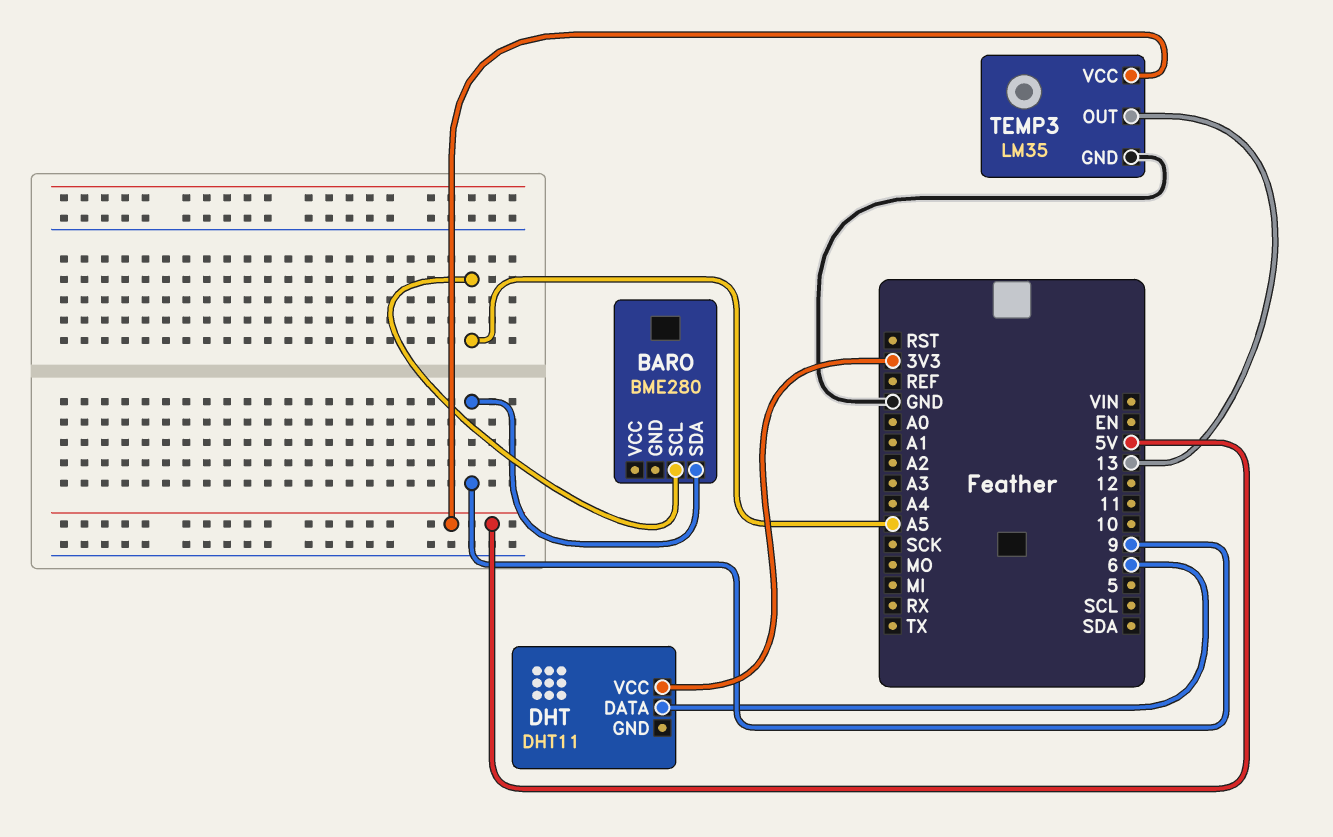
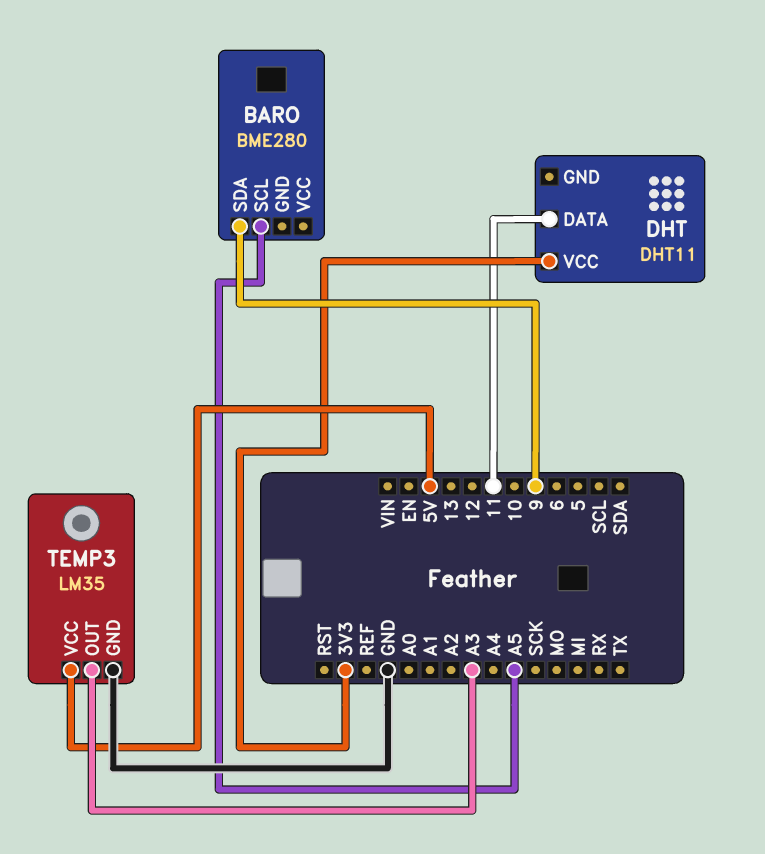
DHT pin DATA: 6 -> 11
TEMP3 pin OUT: 13 -> A3

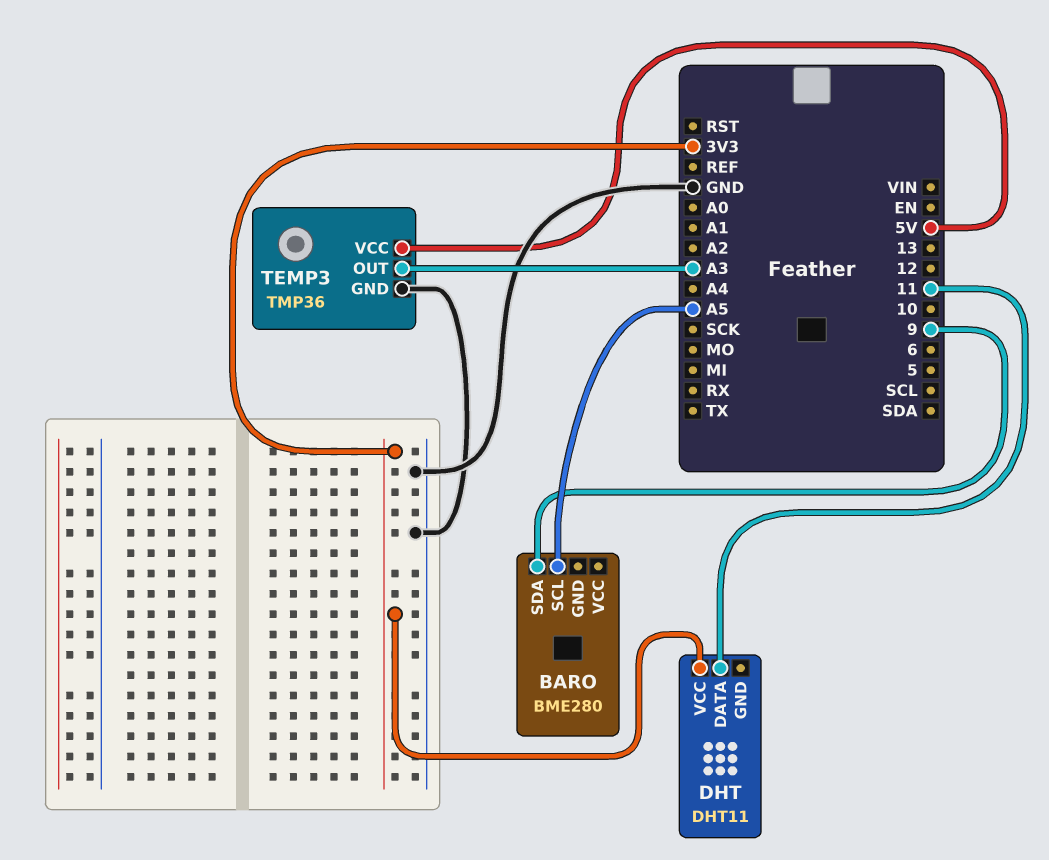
TEMP3: LM35 -> TMP36

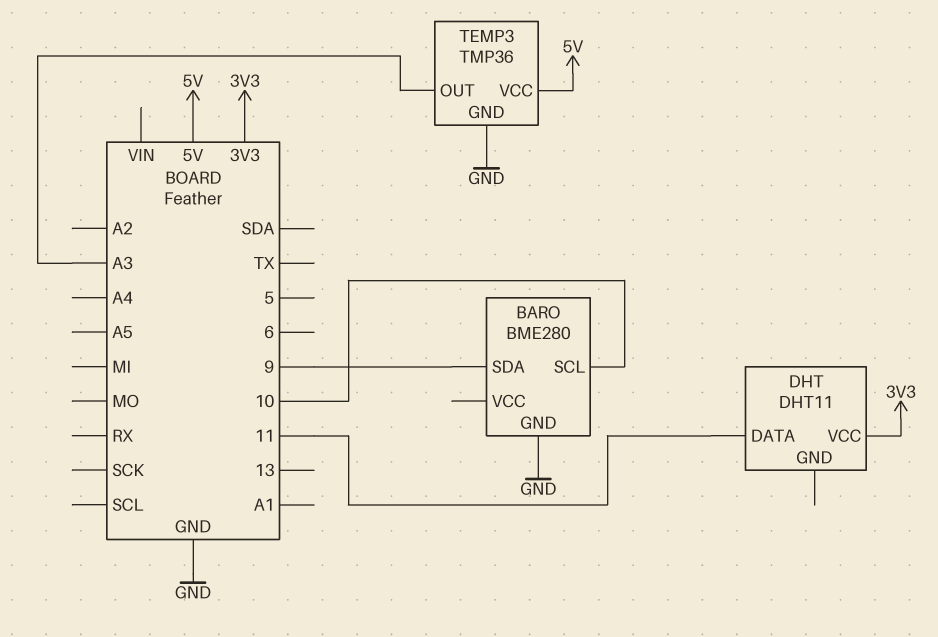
BARO pin GND: none -> GND
BARO pin SCL: A5 -> 10

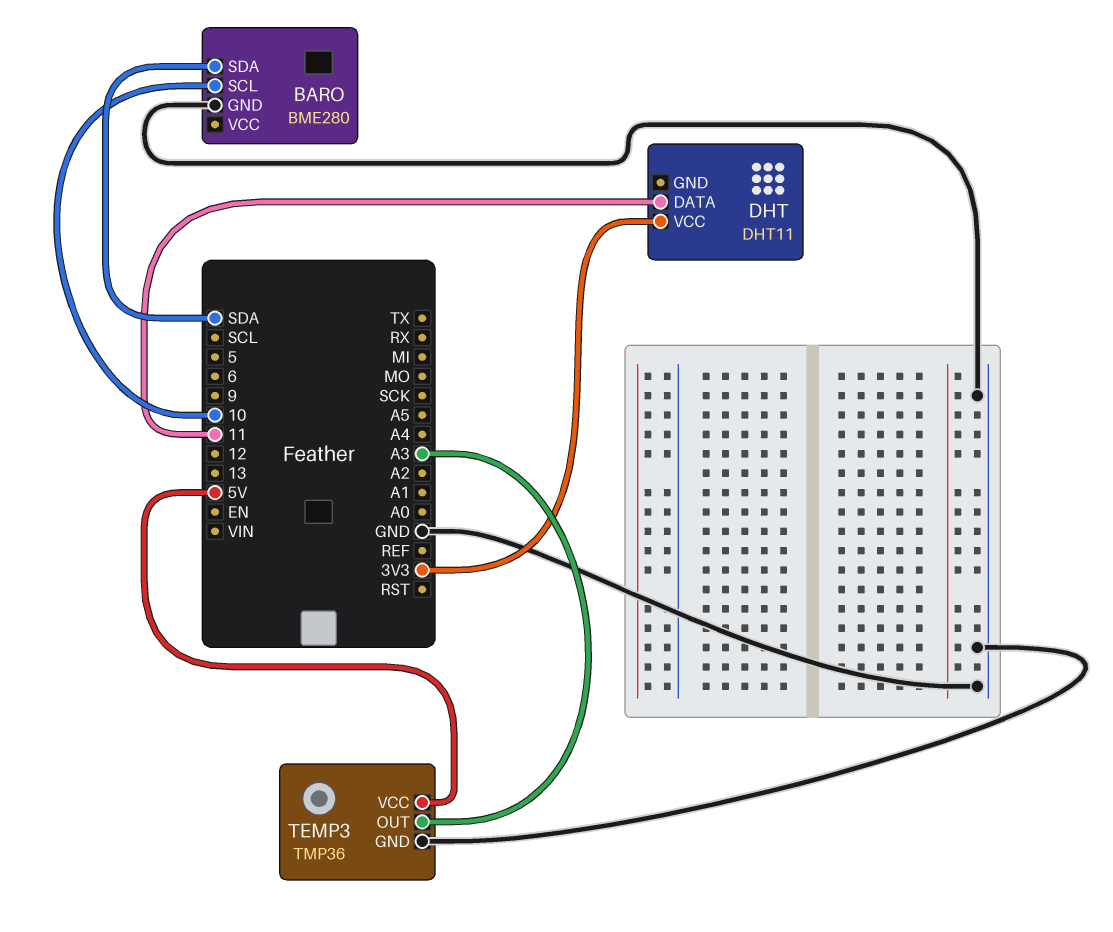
BARO pin SDA: 9 -> SDA

